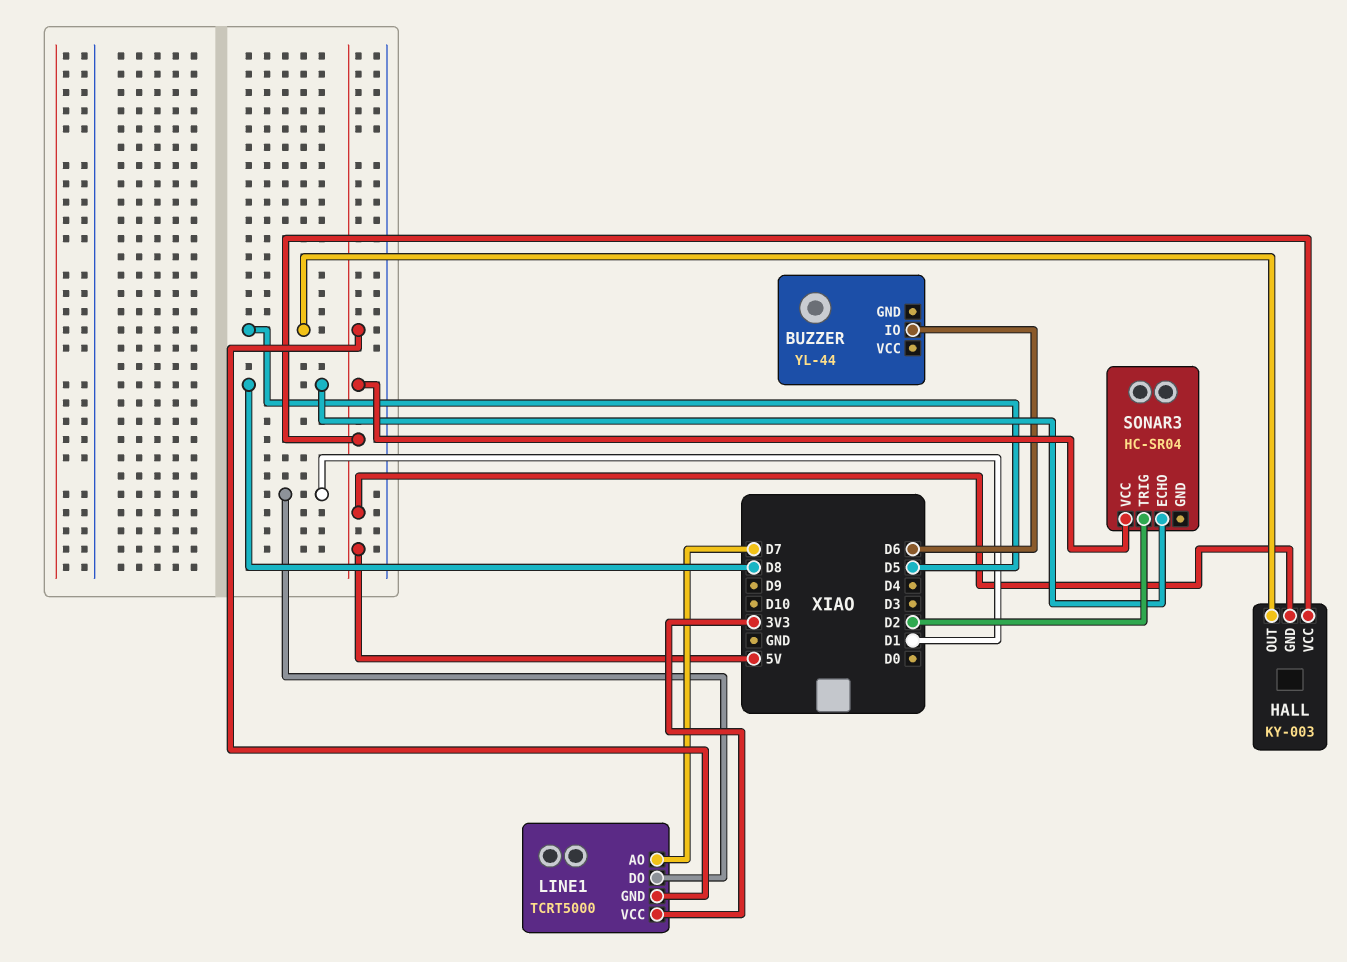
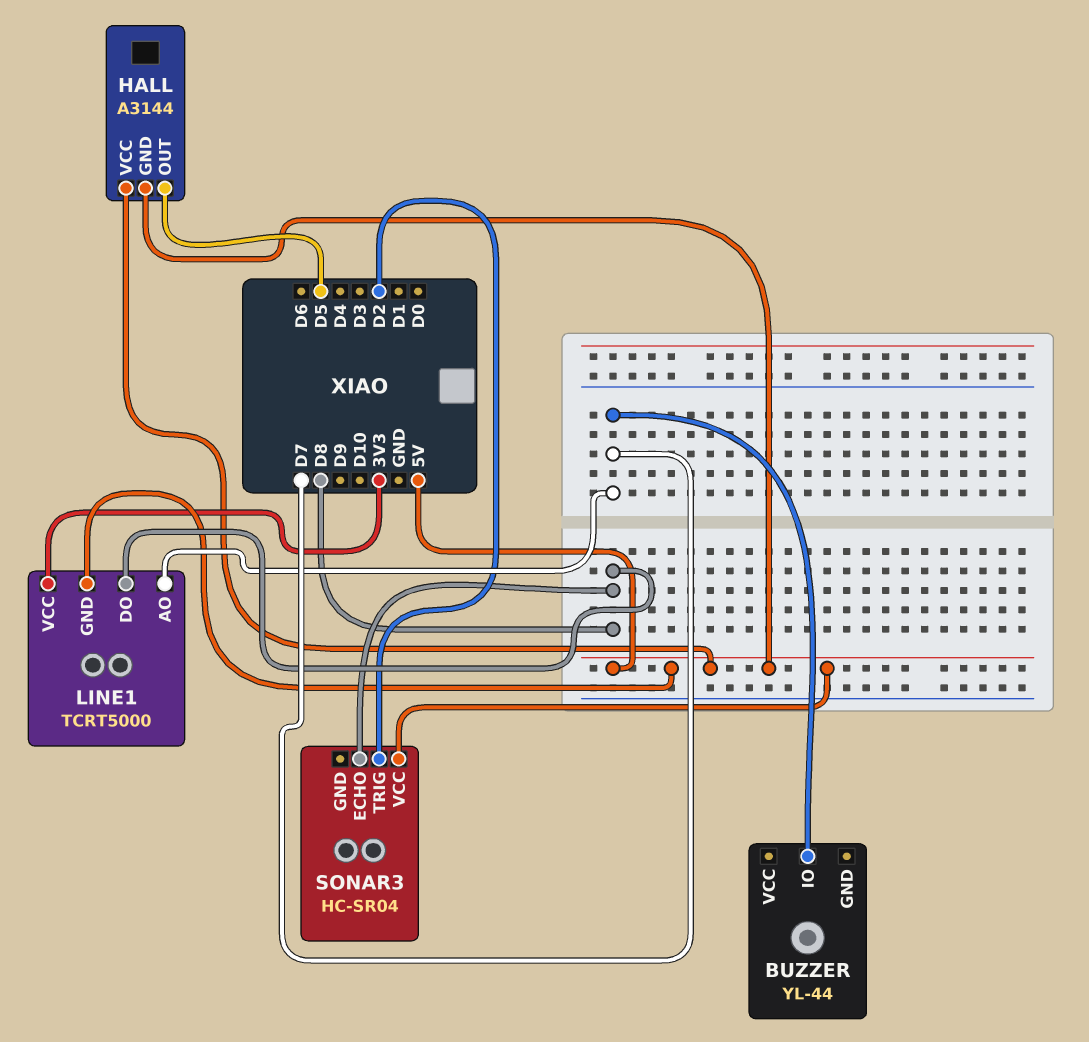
BUZZER pin IO: D6 -> D7
HALL: KY-003 -> A3144
LINE1 pin DO: D1 -> D8

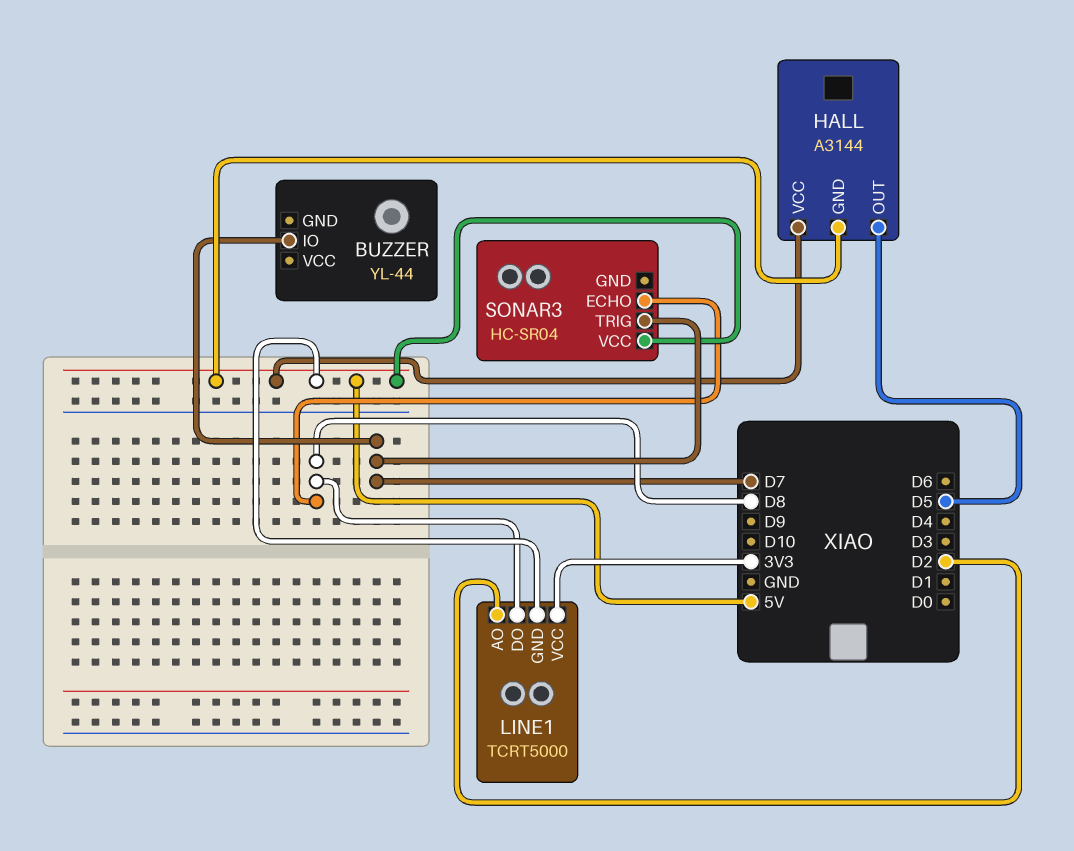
LINE1 pin AO: D7 -> D2
SONAR3 pin TRIG: D2 -> D7

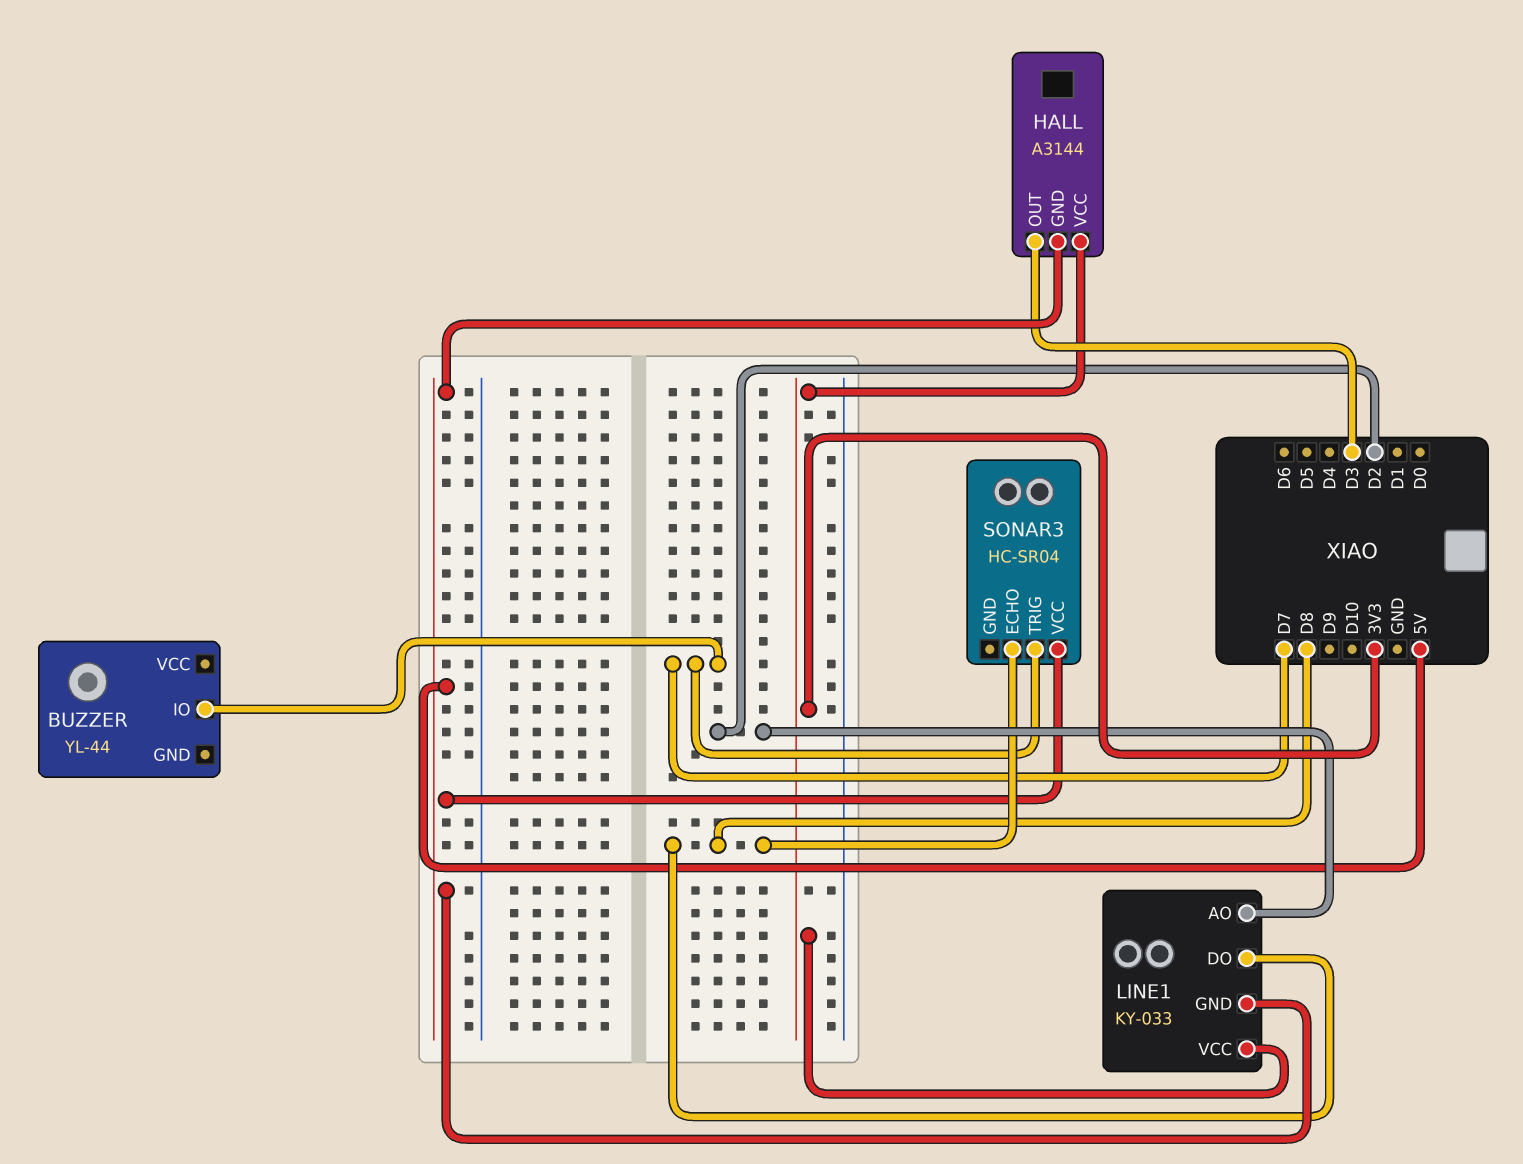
HALL pin OUT: D5 -> D3
HALL pin VCC: 5V -> 3V3
LINE1: TCRT5000 -> KY-033

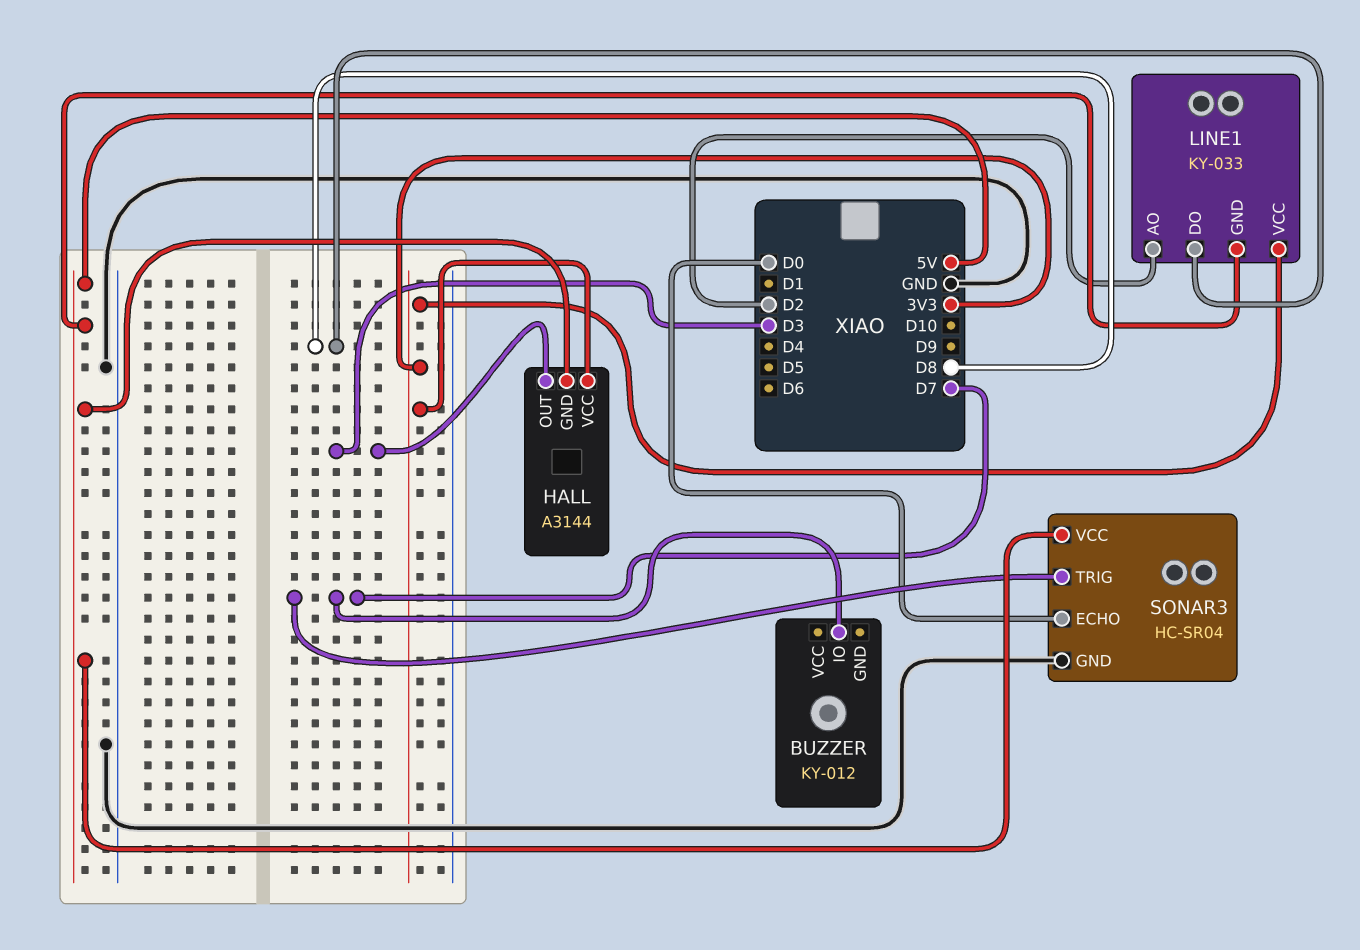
BUZZER: YL-44 -> KY-012
SONAR3 pin ECHO: D8 -> D0
SONAR3 pin GND: none -> GND

